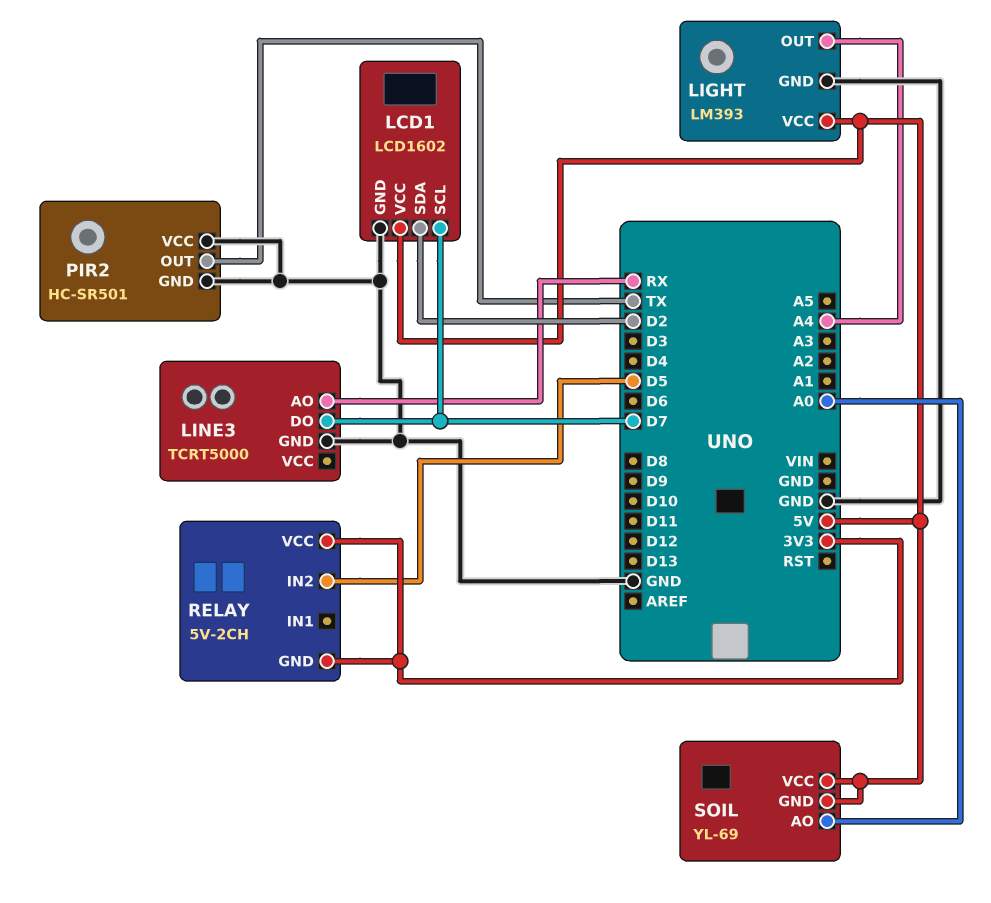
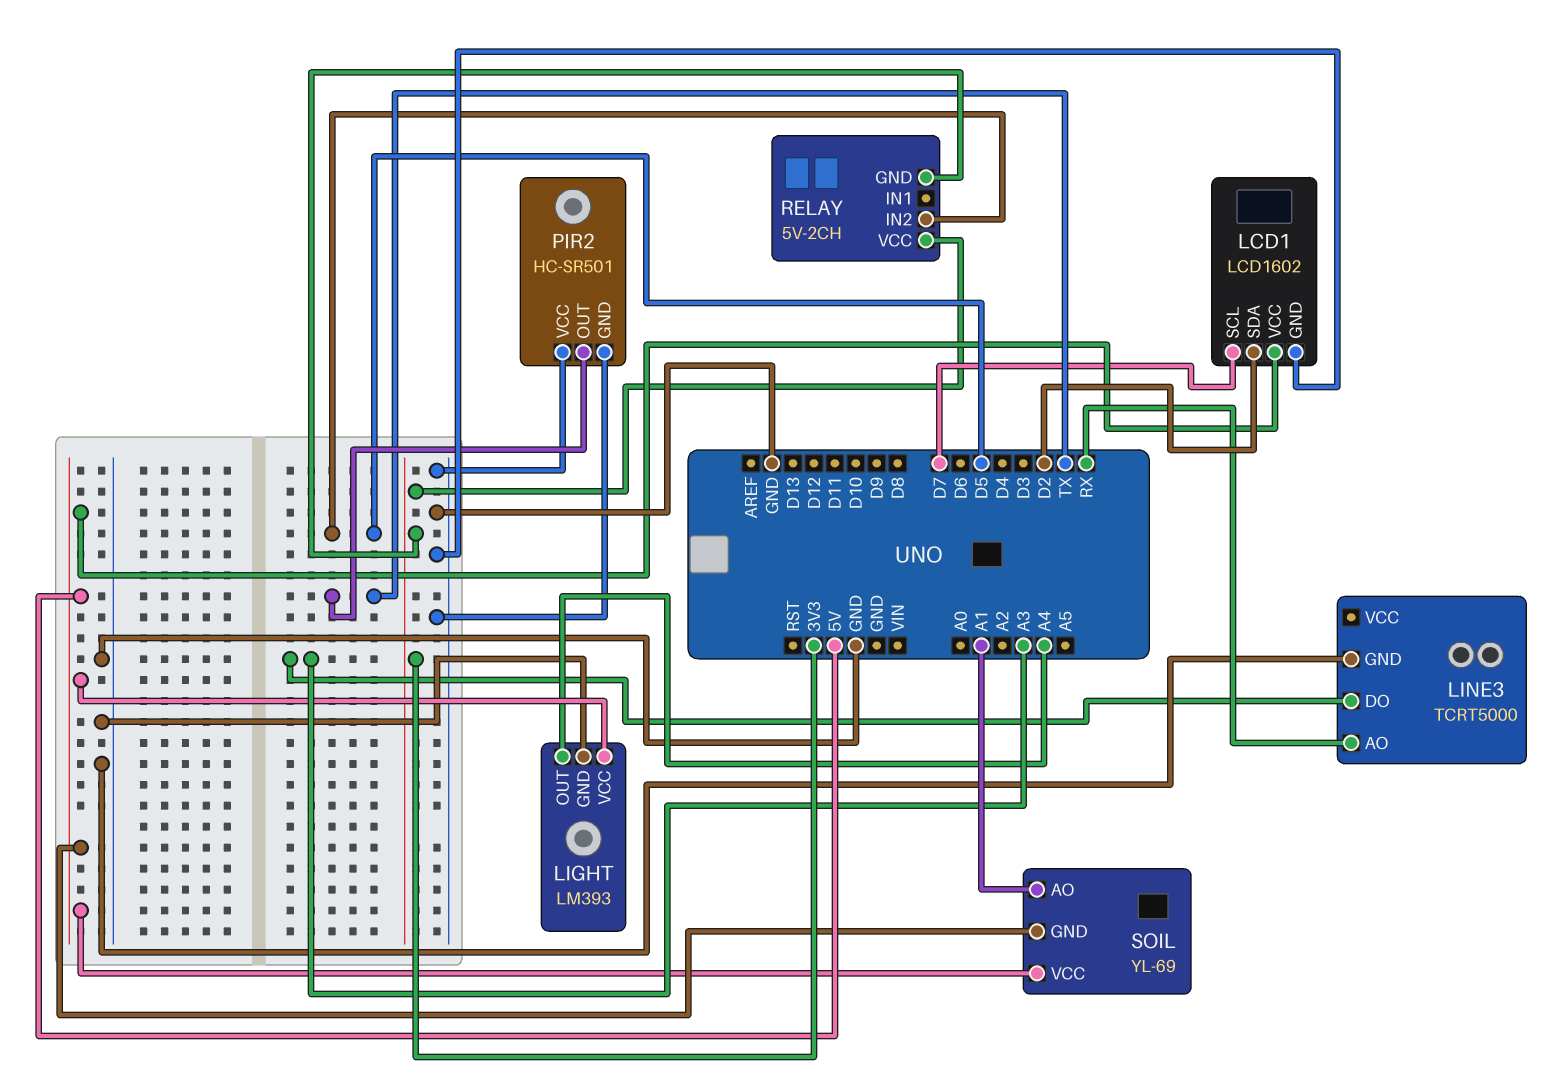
LINE3 pin DO: D7 -> A3
SOIL pin AO: A0 -> A1

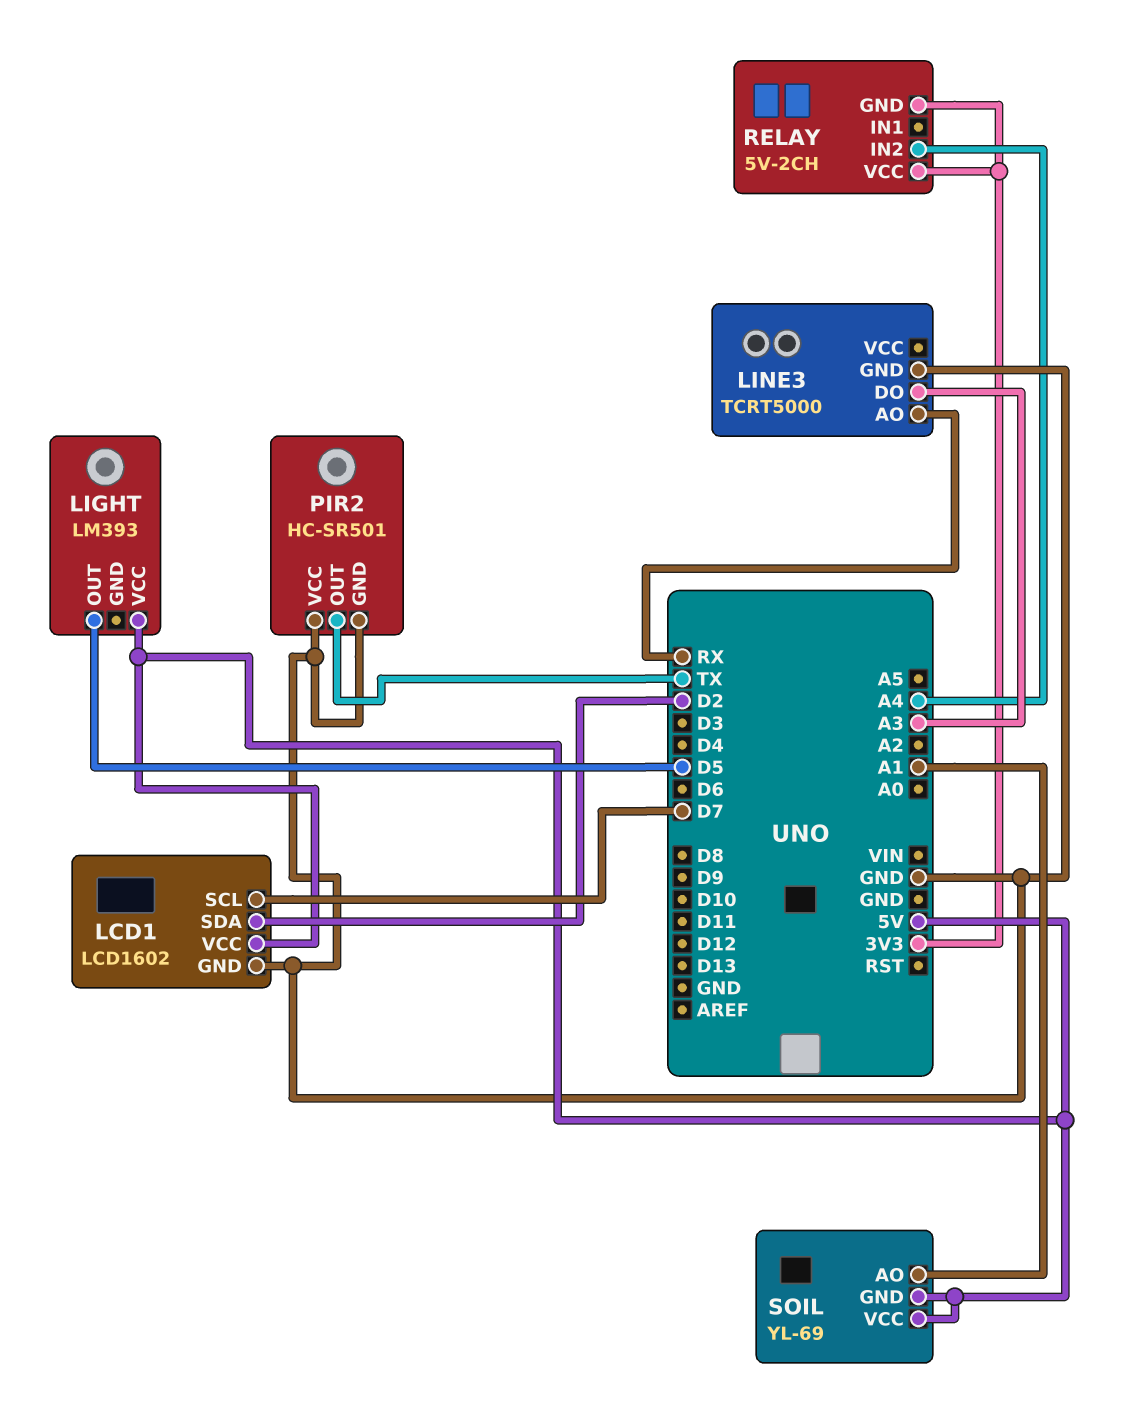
LIGHT pin GND: GND -> none
LIGHT pin OUT: A4 -> D5
RELAY pin IN2: D5 -> A4

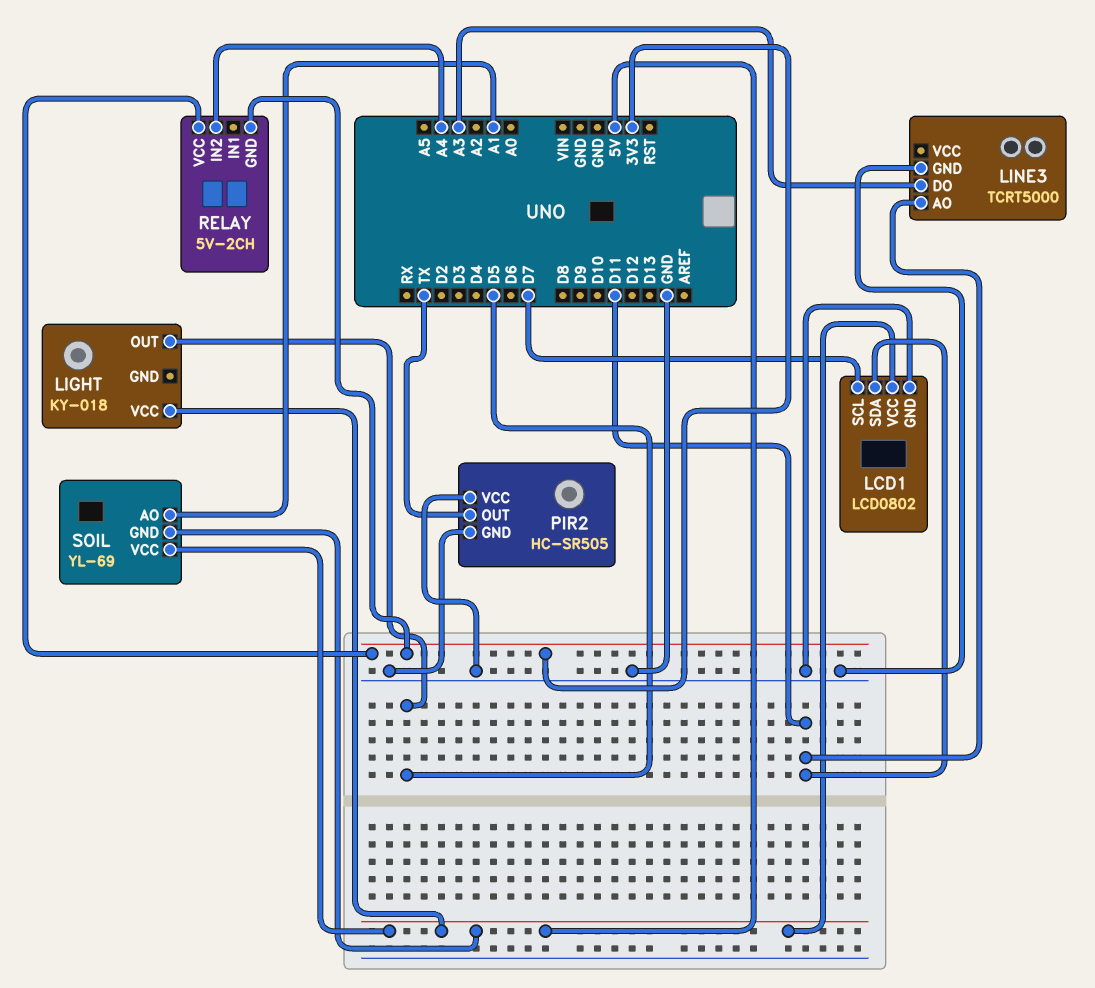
LCD1: LCD1602 -> LCD0802
LCD1 pin SDA: D2 -> D11
LIGHT: LM393 -> KY-018
LINE3 pin AO: RX -> D11
PIR2: HC-SR501 -> HC-SR505

